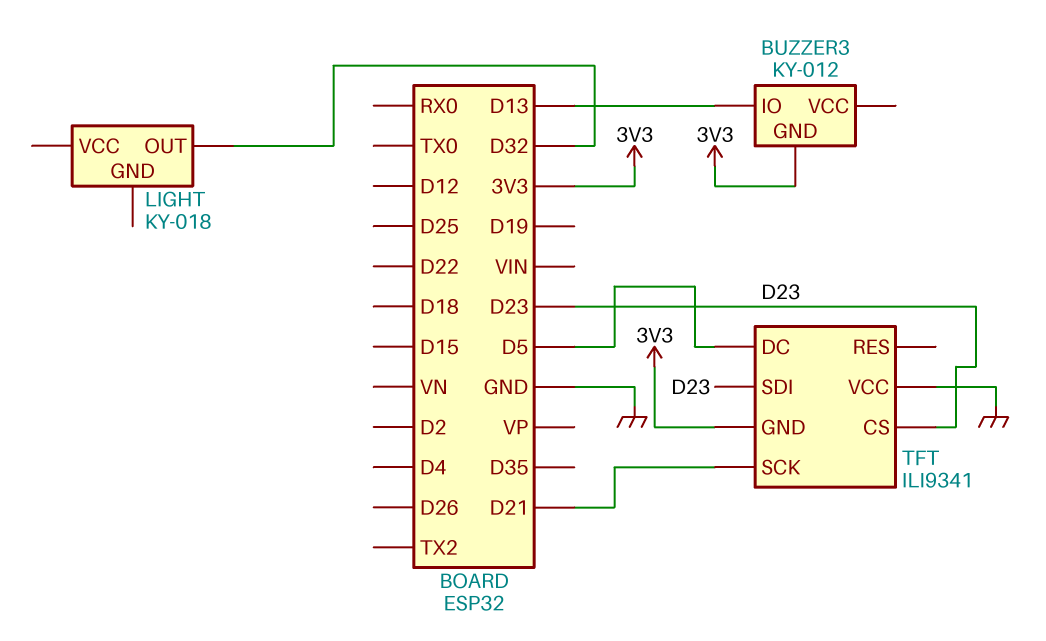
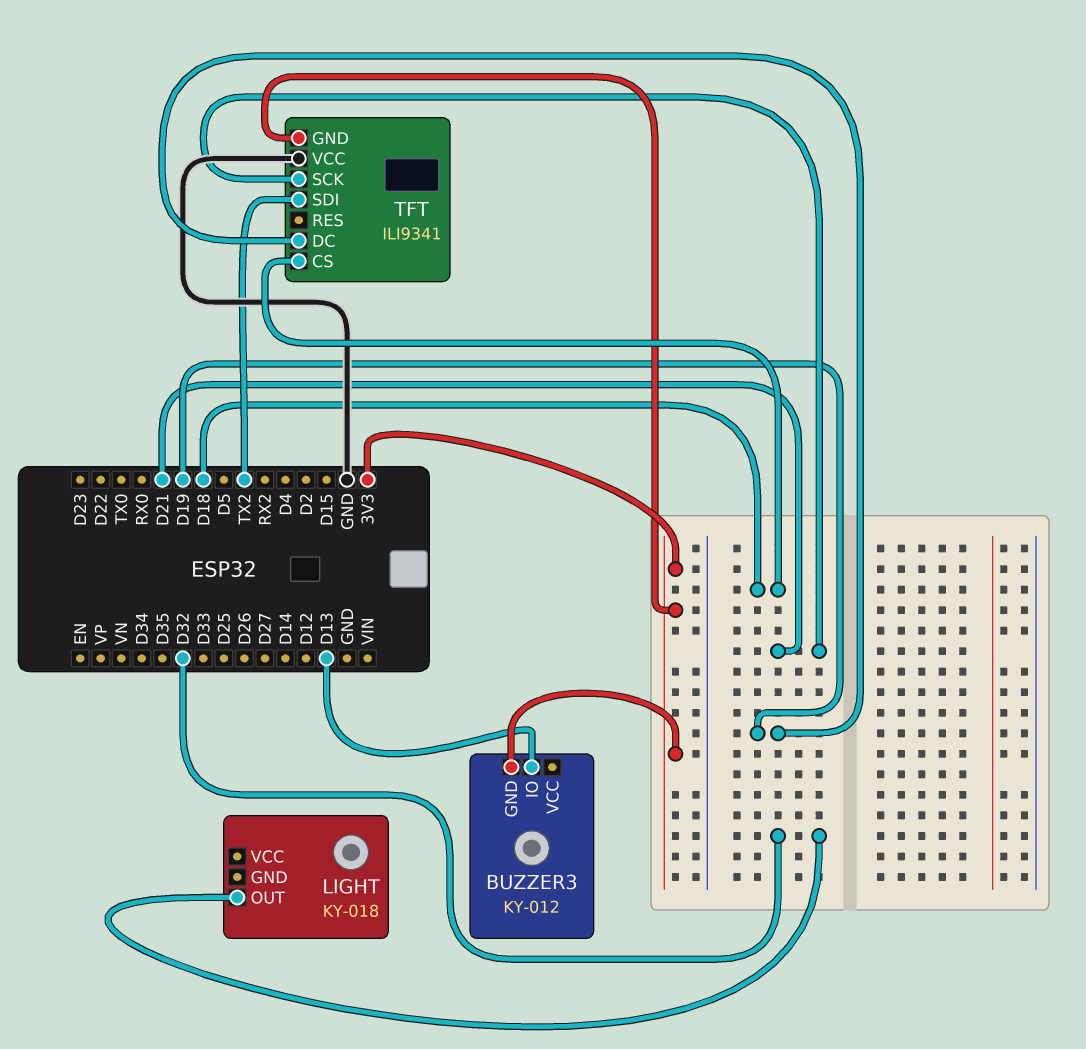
TFT pin CS: D23 -> D18
TFT pin DC: D5 -> D19
TFT pin SDI: D23 -> TX2

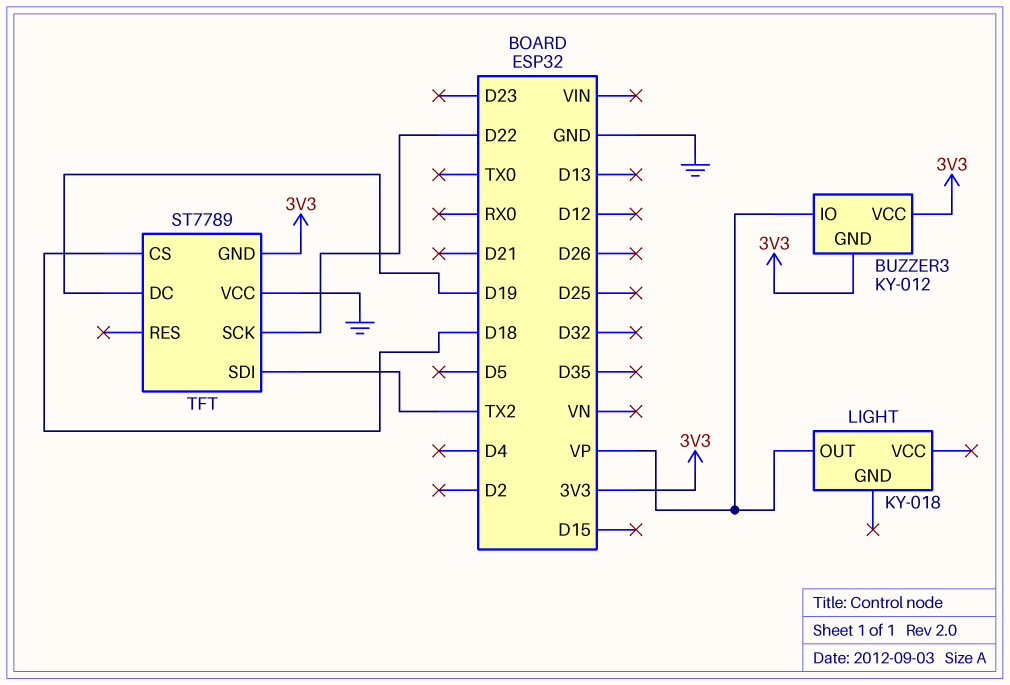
BUZZER3 pin IO: D13 -> VP
BUZZER3 pin VCC: none -> 3V3
LIGHT pin OUT: D32 -> VP
TFT: ILI9341 -> ST7789
TFT pin SCK: D21 -> D22

